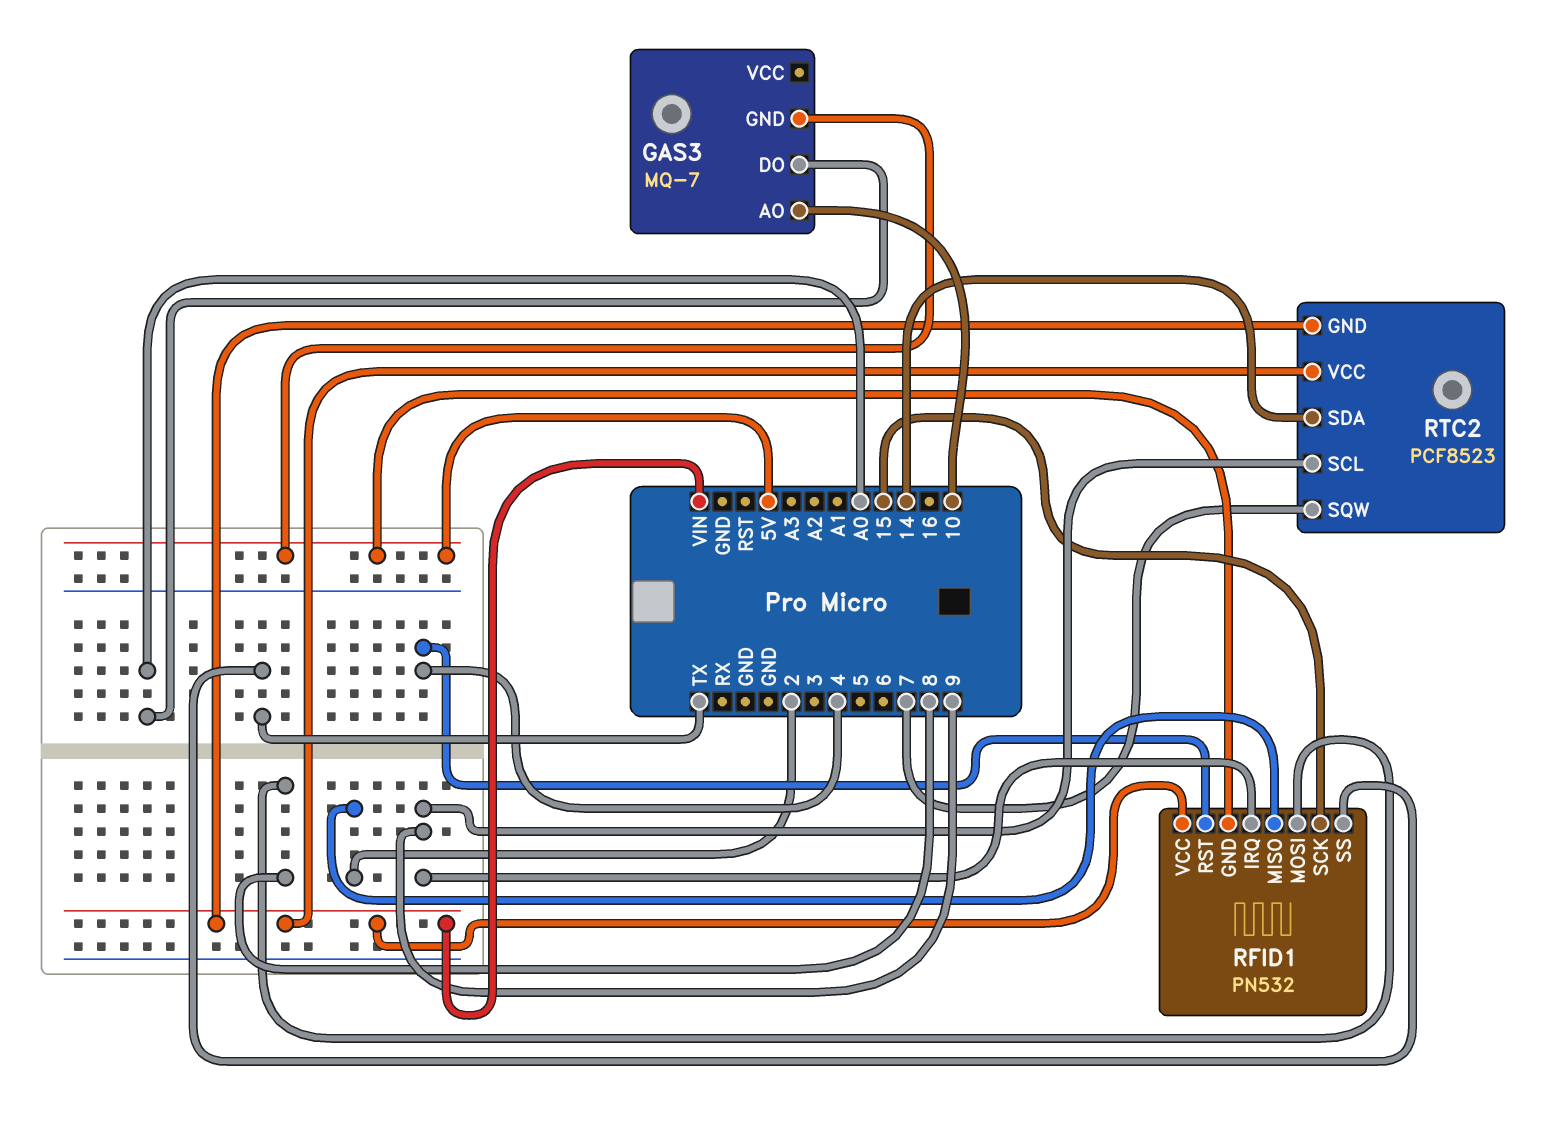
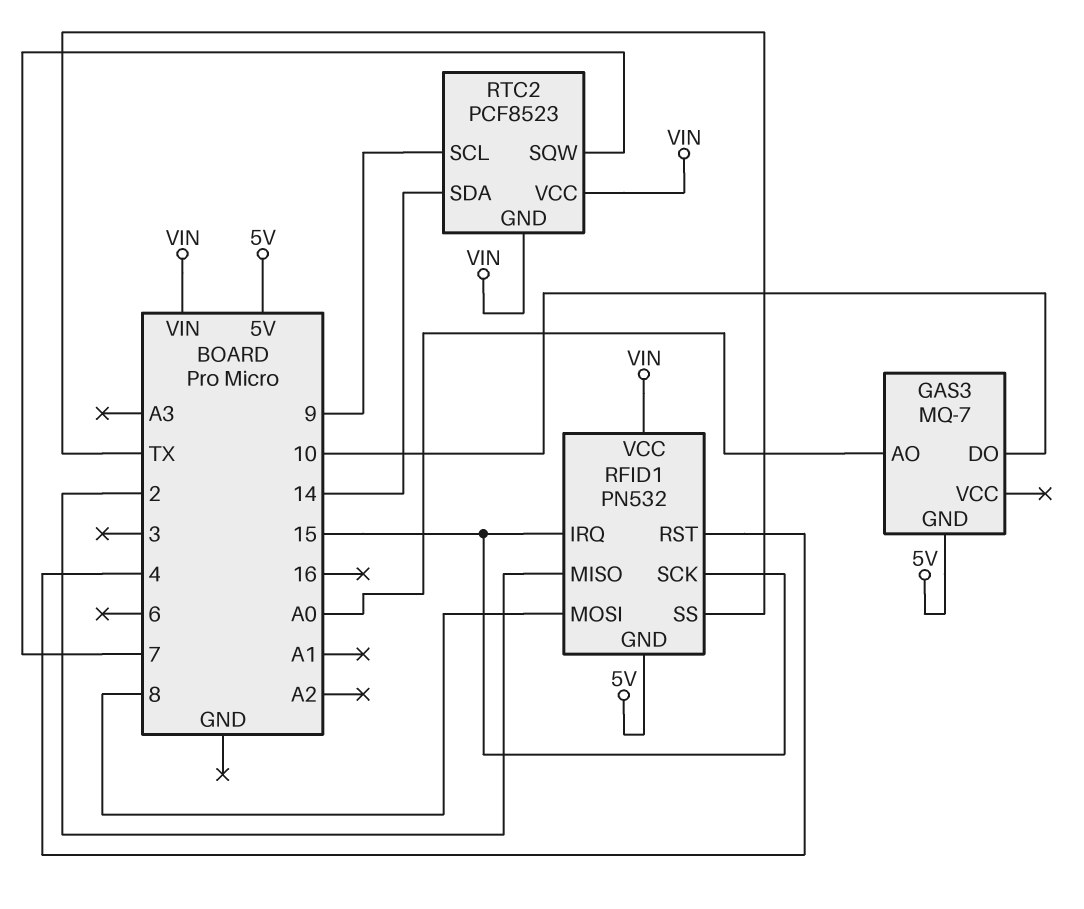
GAS3 pin AO: 10 -> A0
GAS3 pin DO: A0 -> 10
RFID1 pin IRQ: 9 -> 15

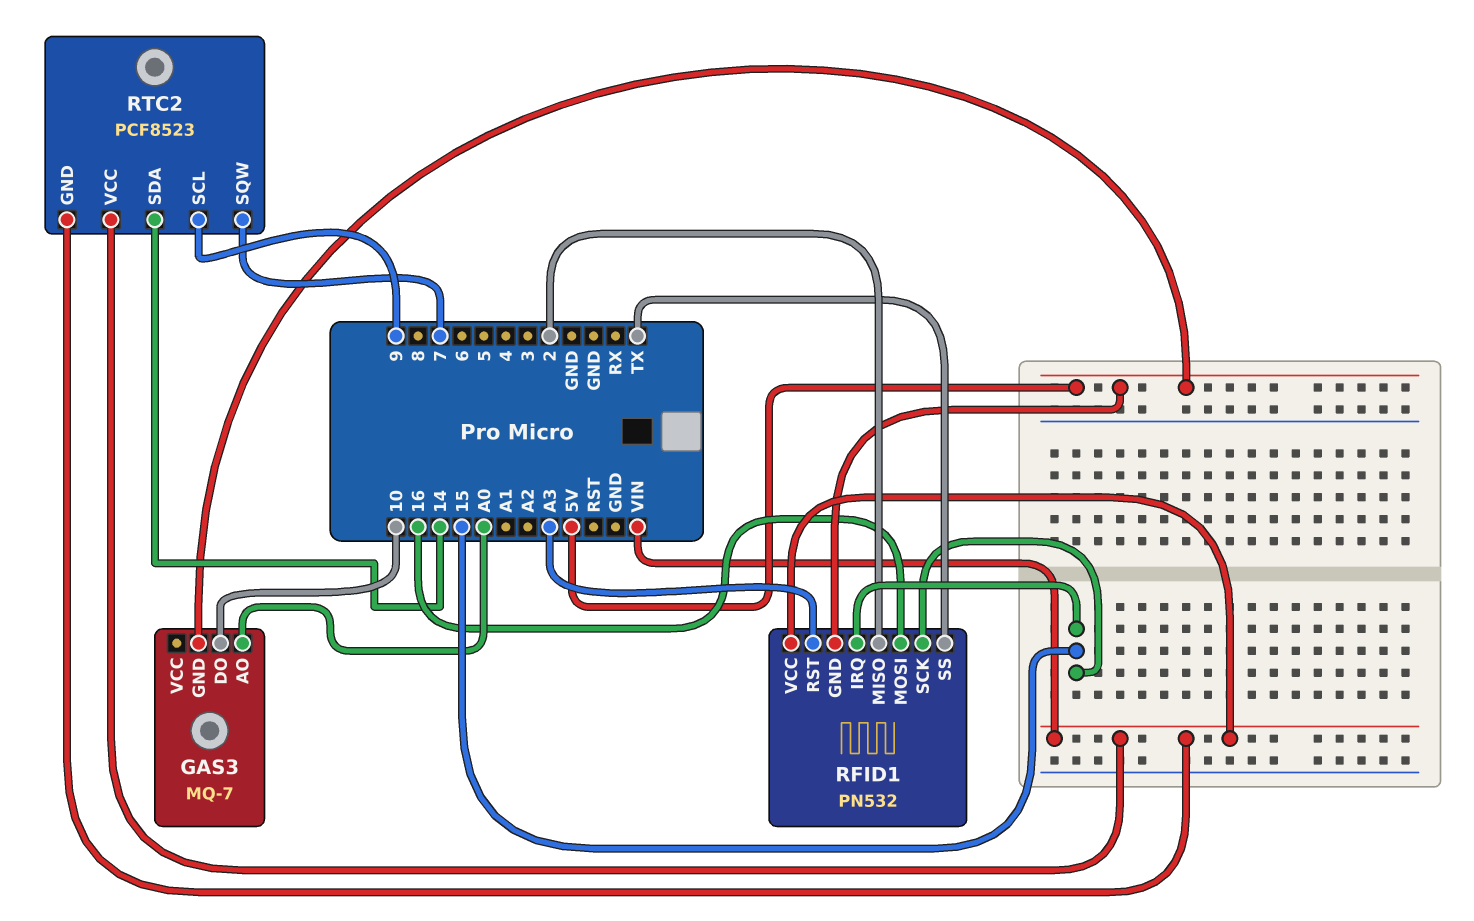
RFID1 pin MOSI: 8 -> 16
RFID1 pin RST: 4 -> A3

